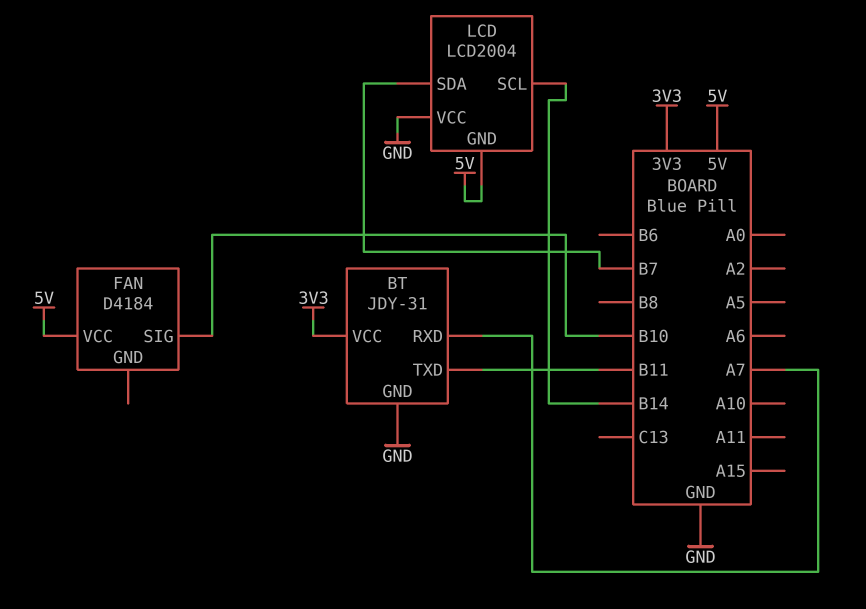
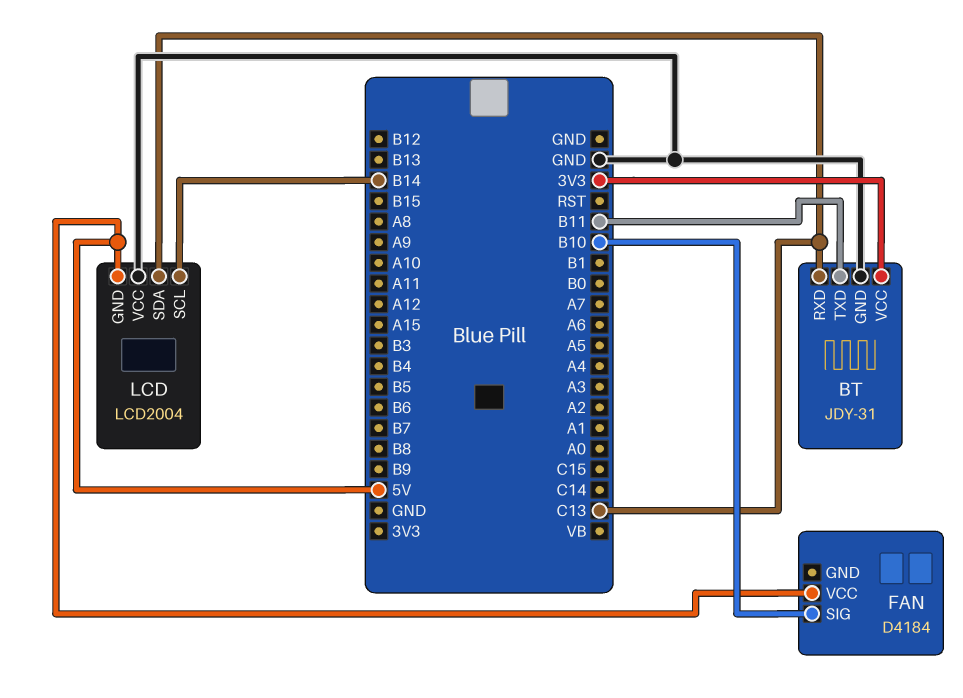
BT pin RXD: A7 -> C13
LCD pin SDA: B7 -> C13

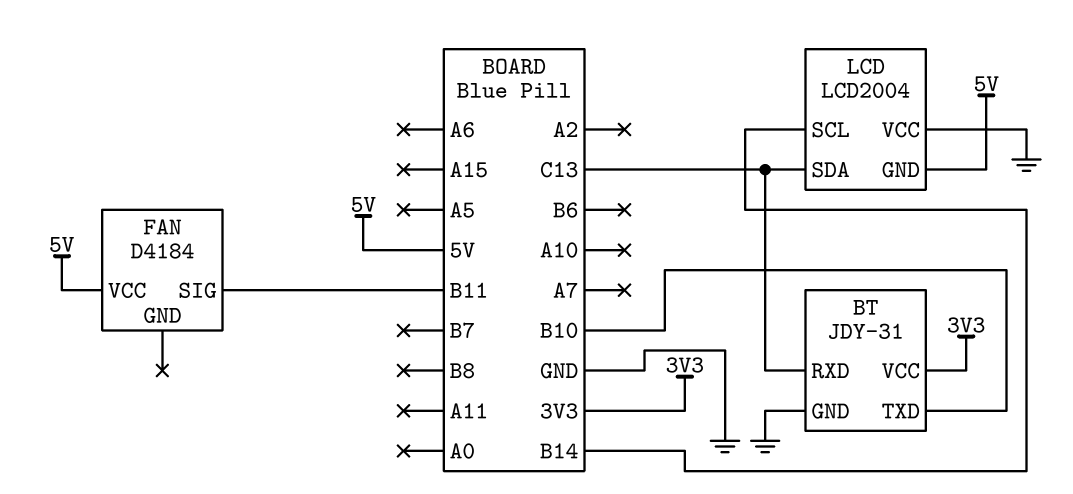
BT pin TXD: B11 -> B10
FAN pin SIG: B10 -> B11

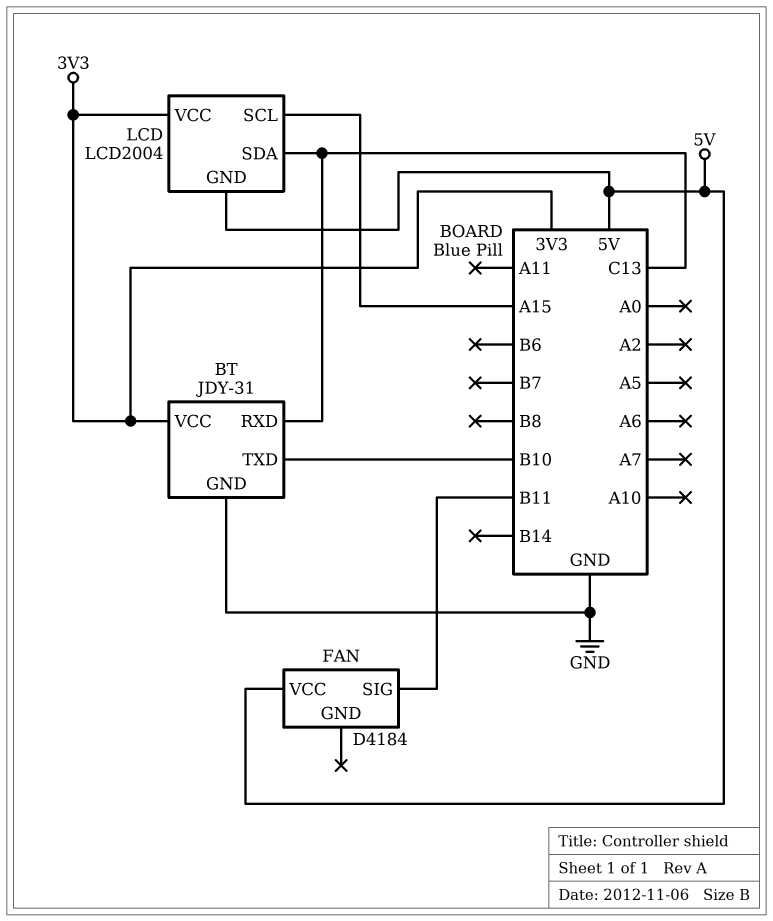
LCD pin SCL: B14 -> A15
LCD pin VCC: GND -> 3V3

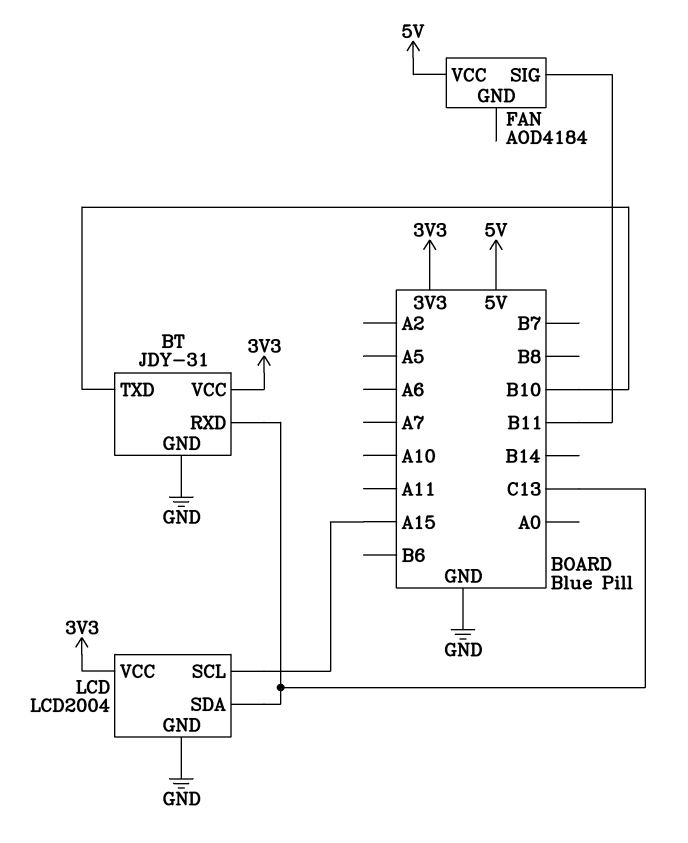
FAN: D4184 -> AOD4184
LCD pin GND: 5V -> GND

